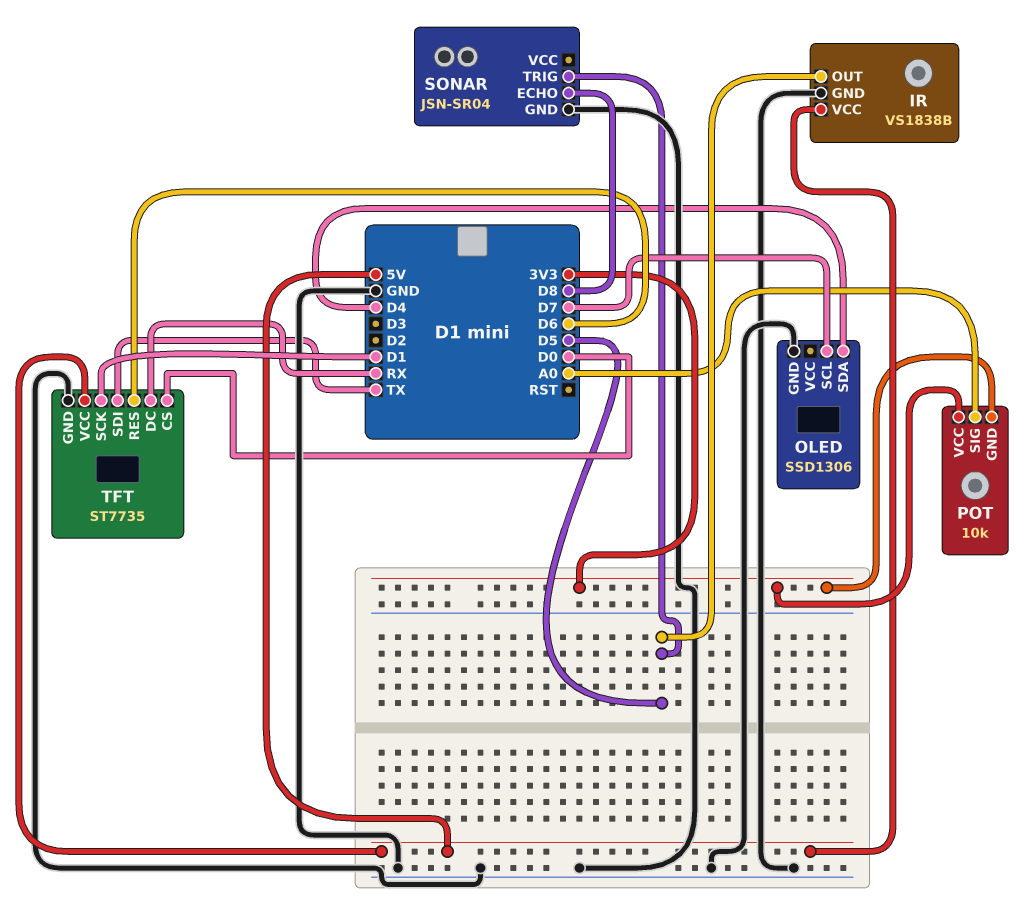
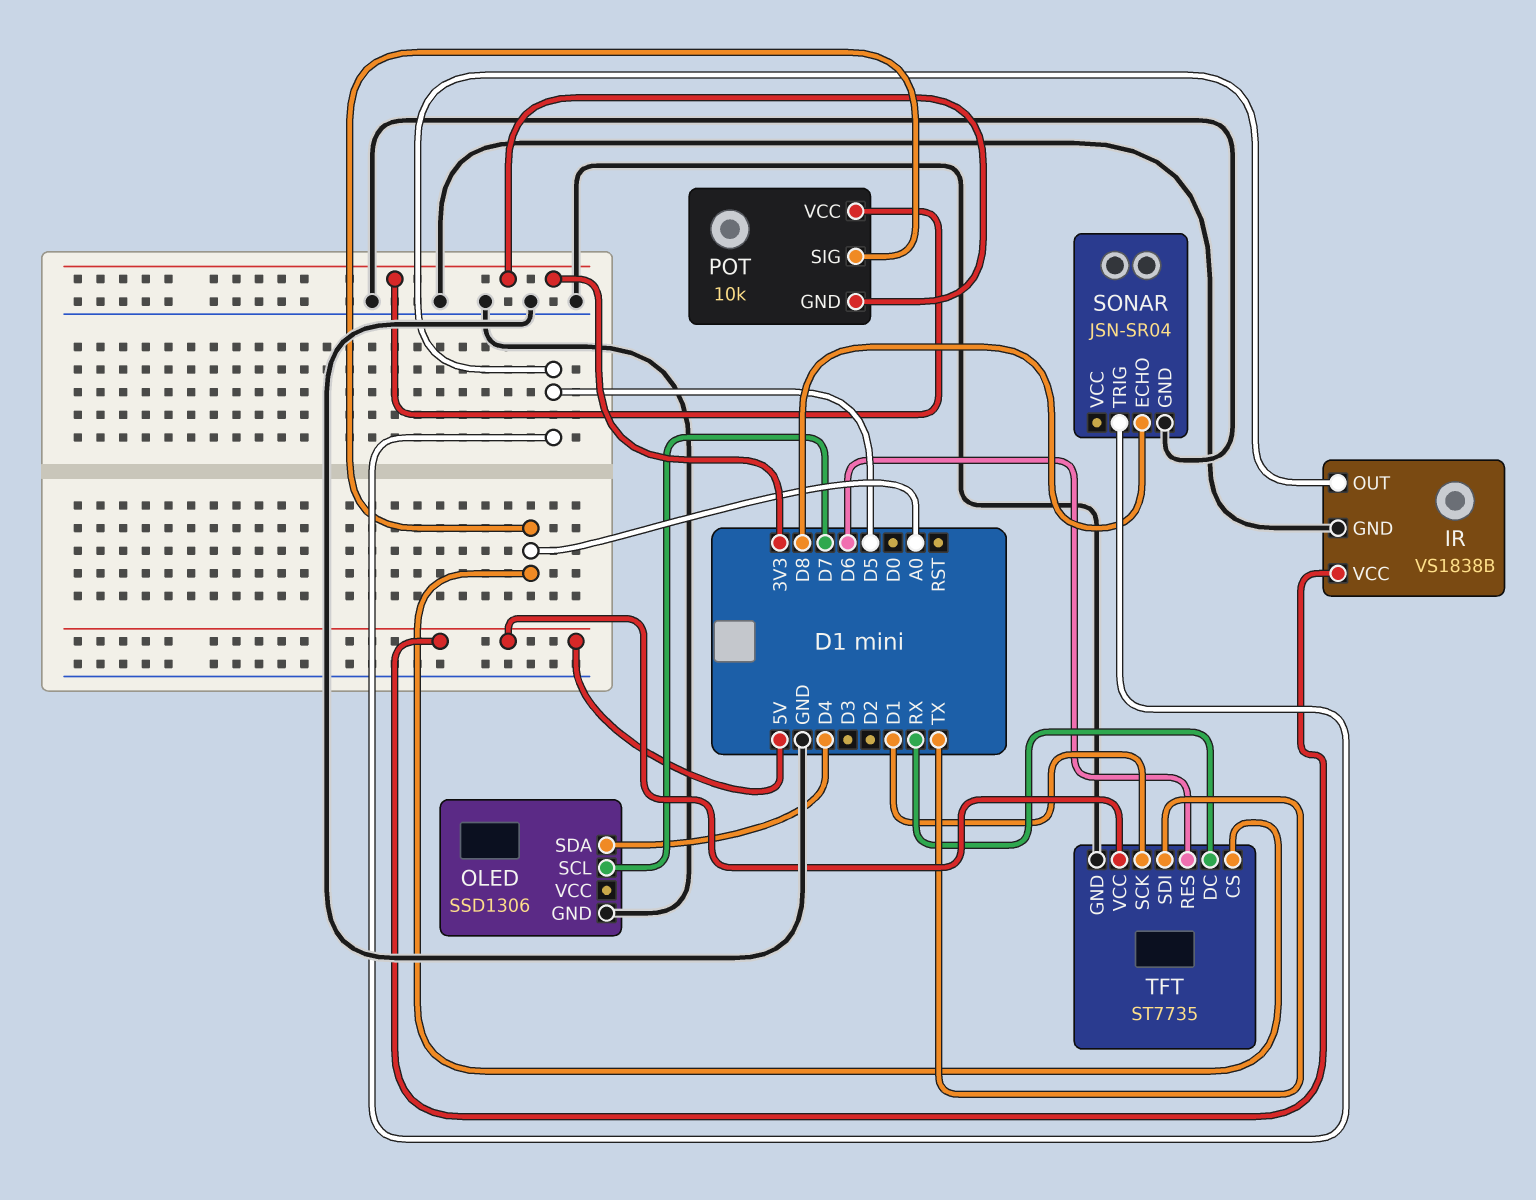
TFT pin CS: D0 -> A0

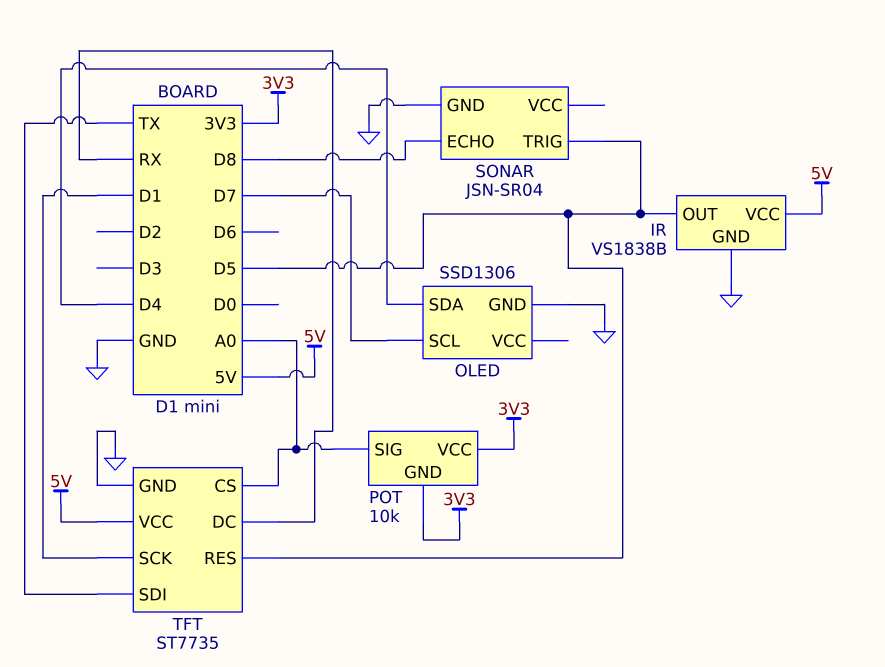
TFT pin RES: D6 -> D5

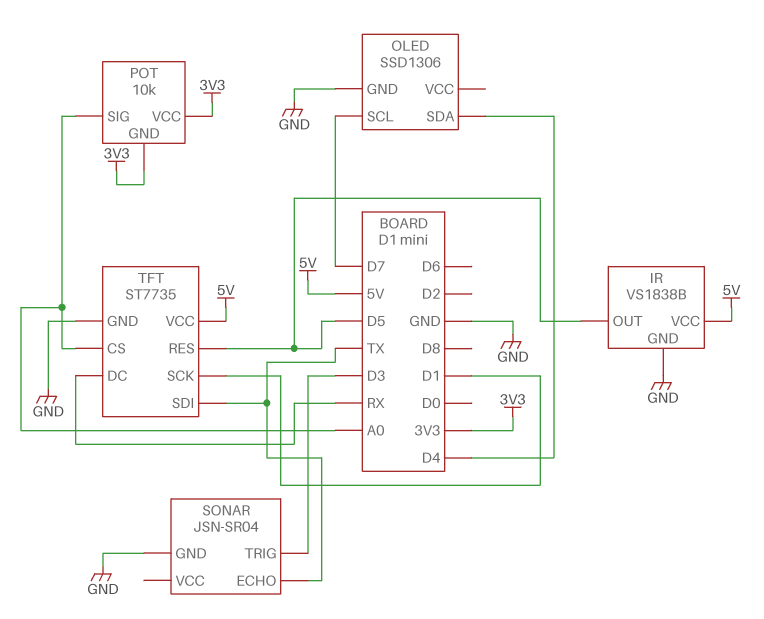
SONAR pin ECHO: D8 -> TX
SONAR pin TRIG: D5 -> D3

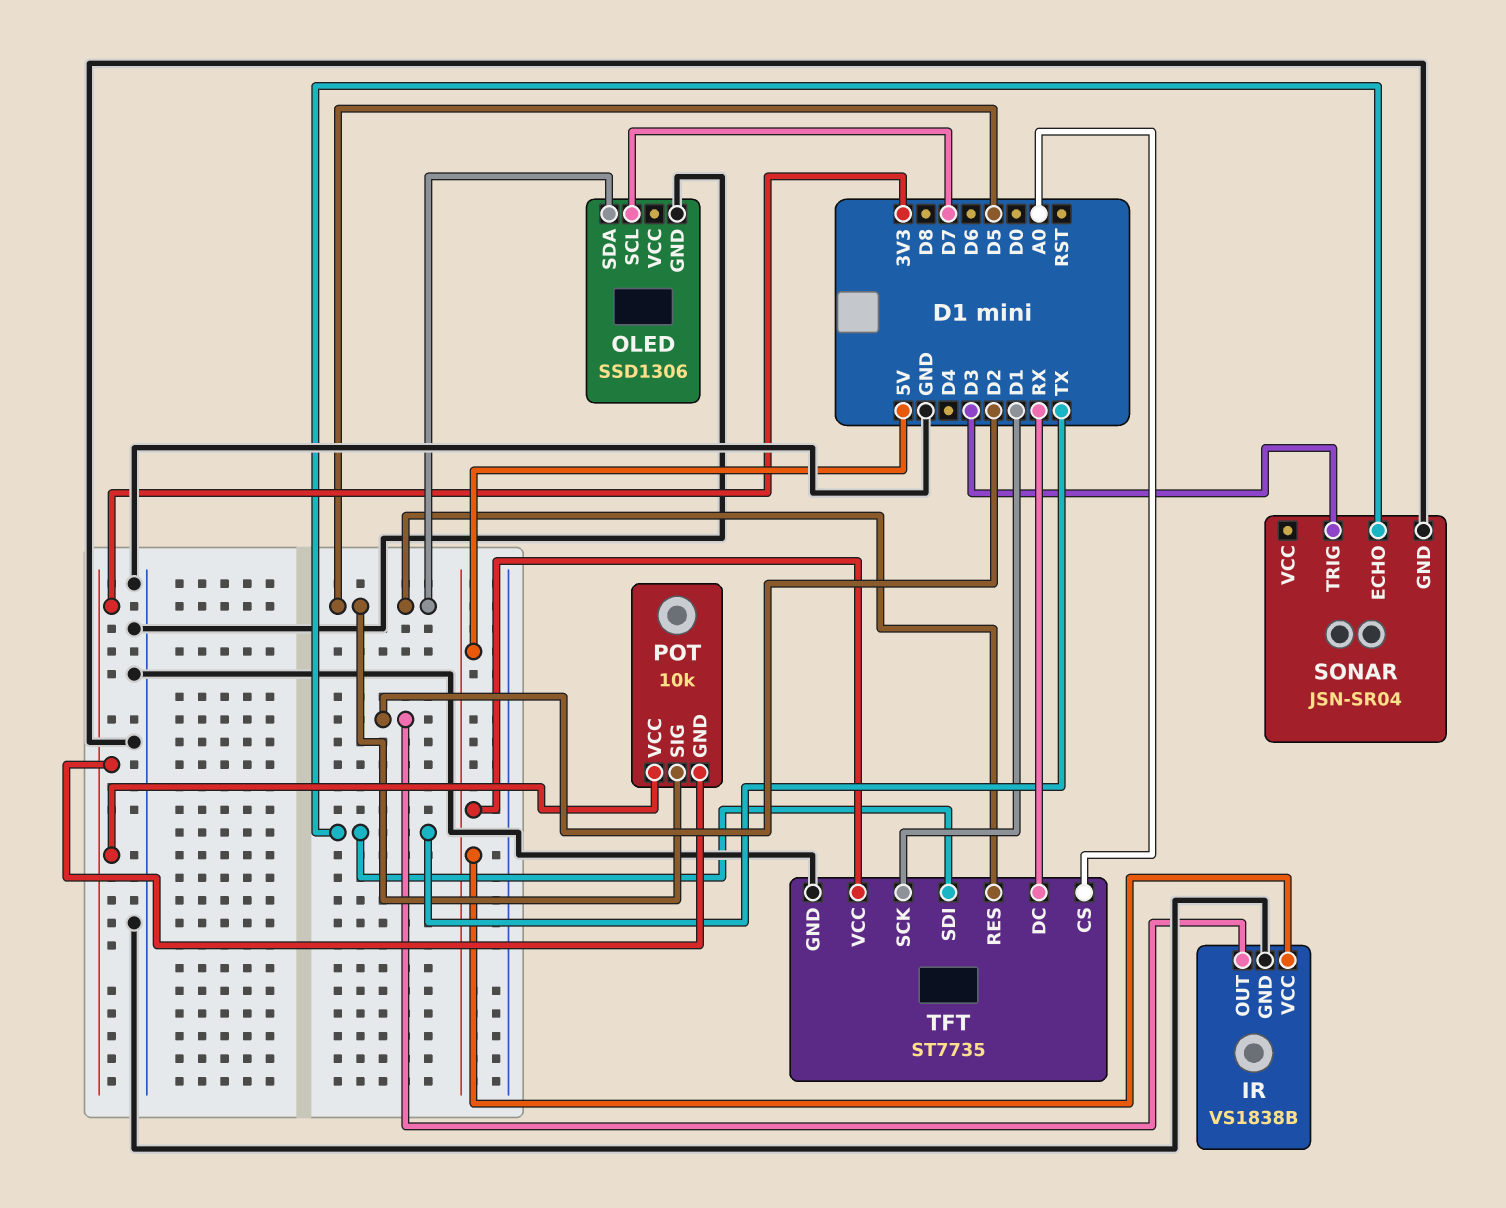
IR pin OUT: D5 -> D2
OLED pin SDA: D4 -> D5
POT pin SIG: A0 -> D5

